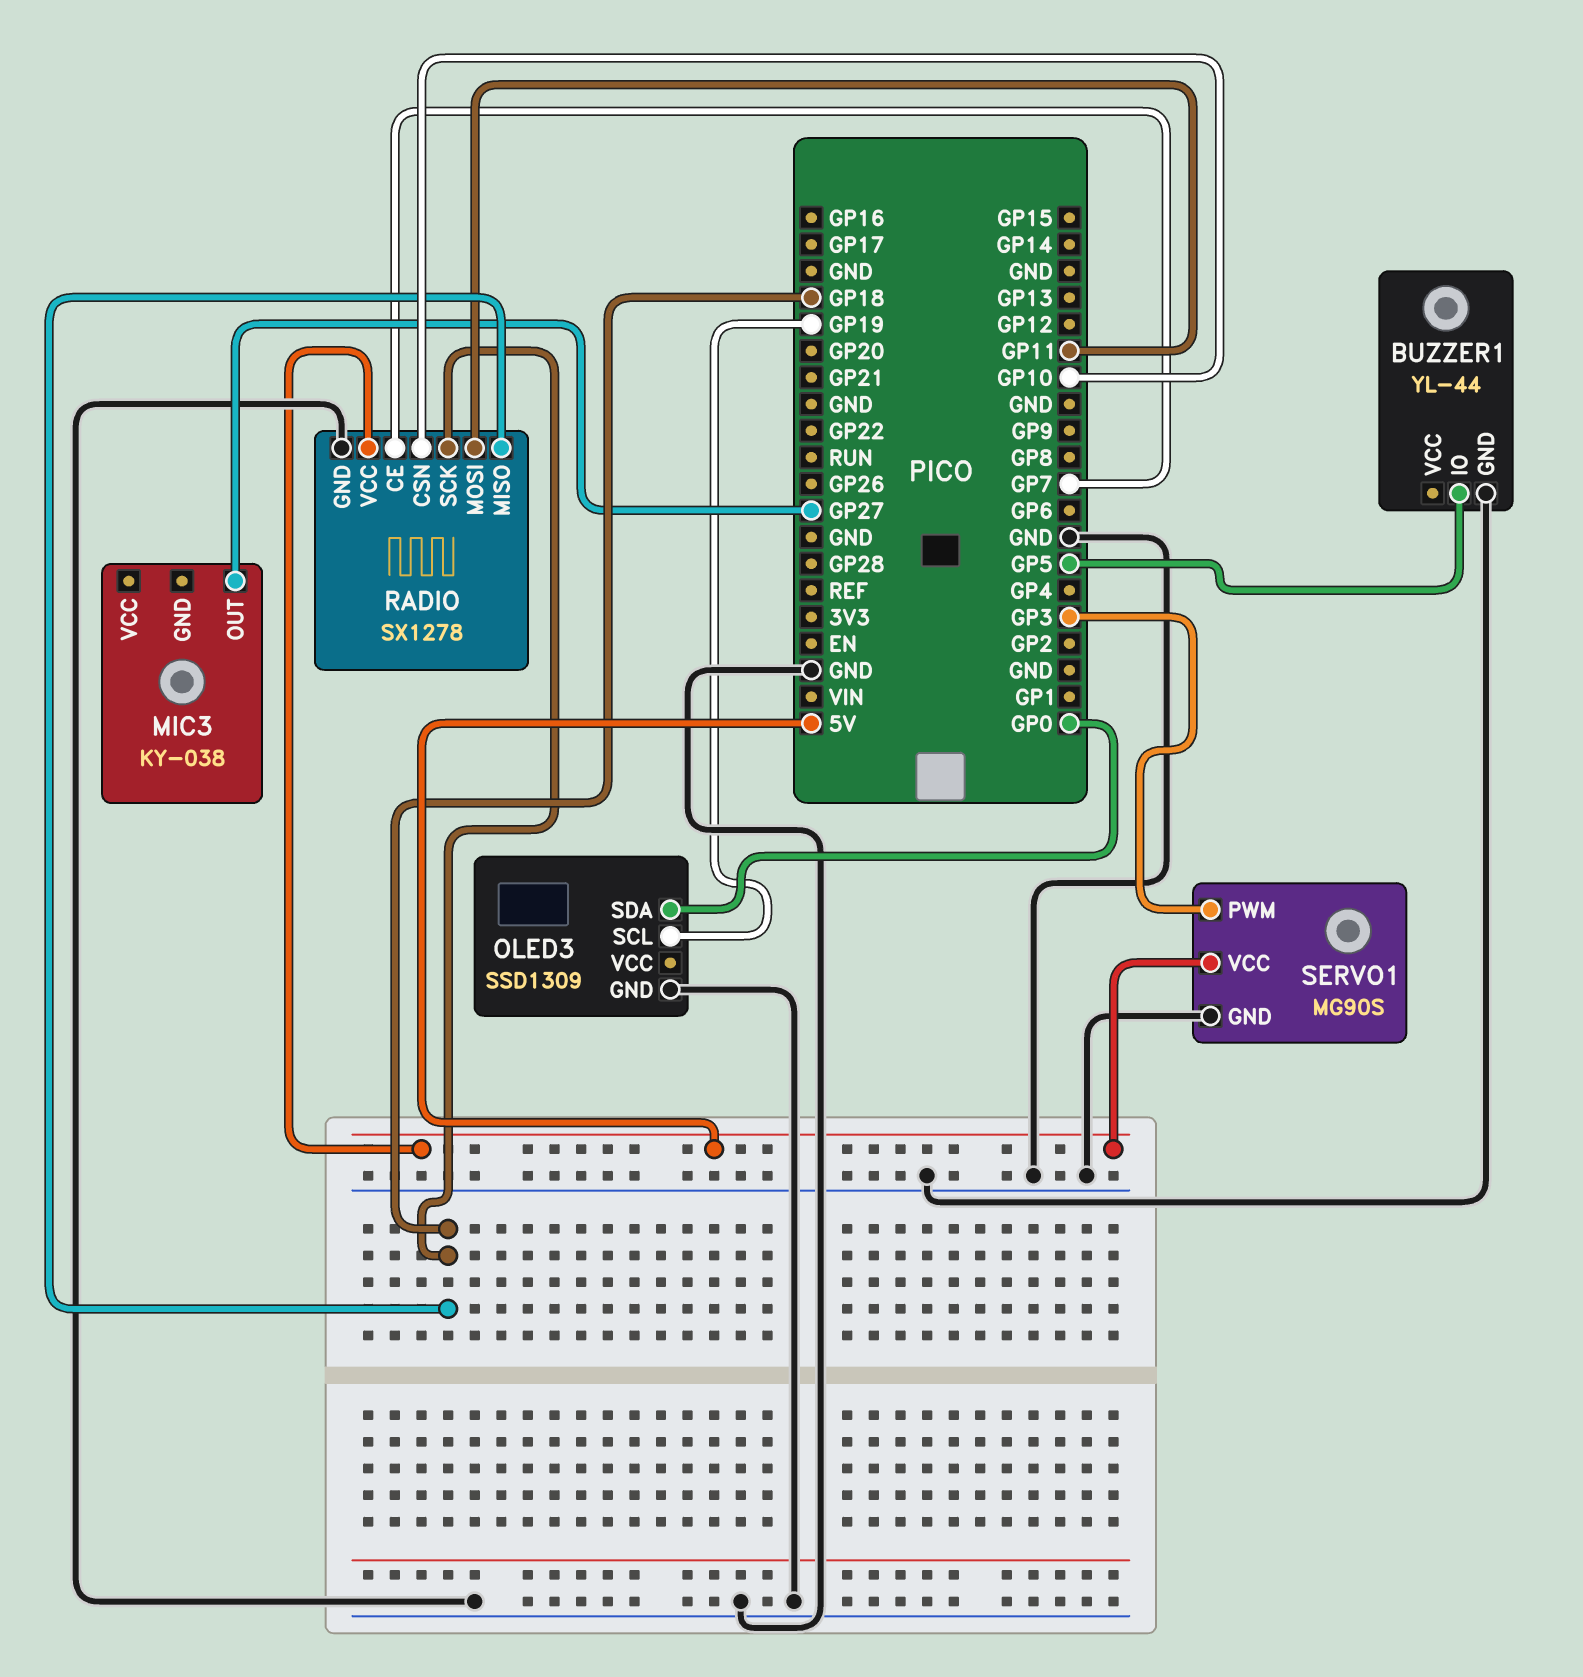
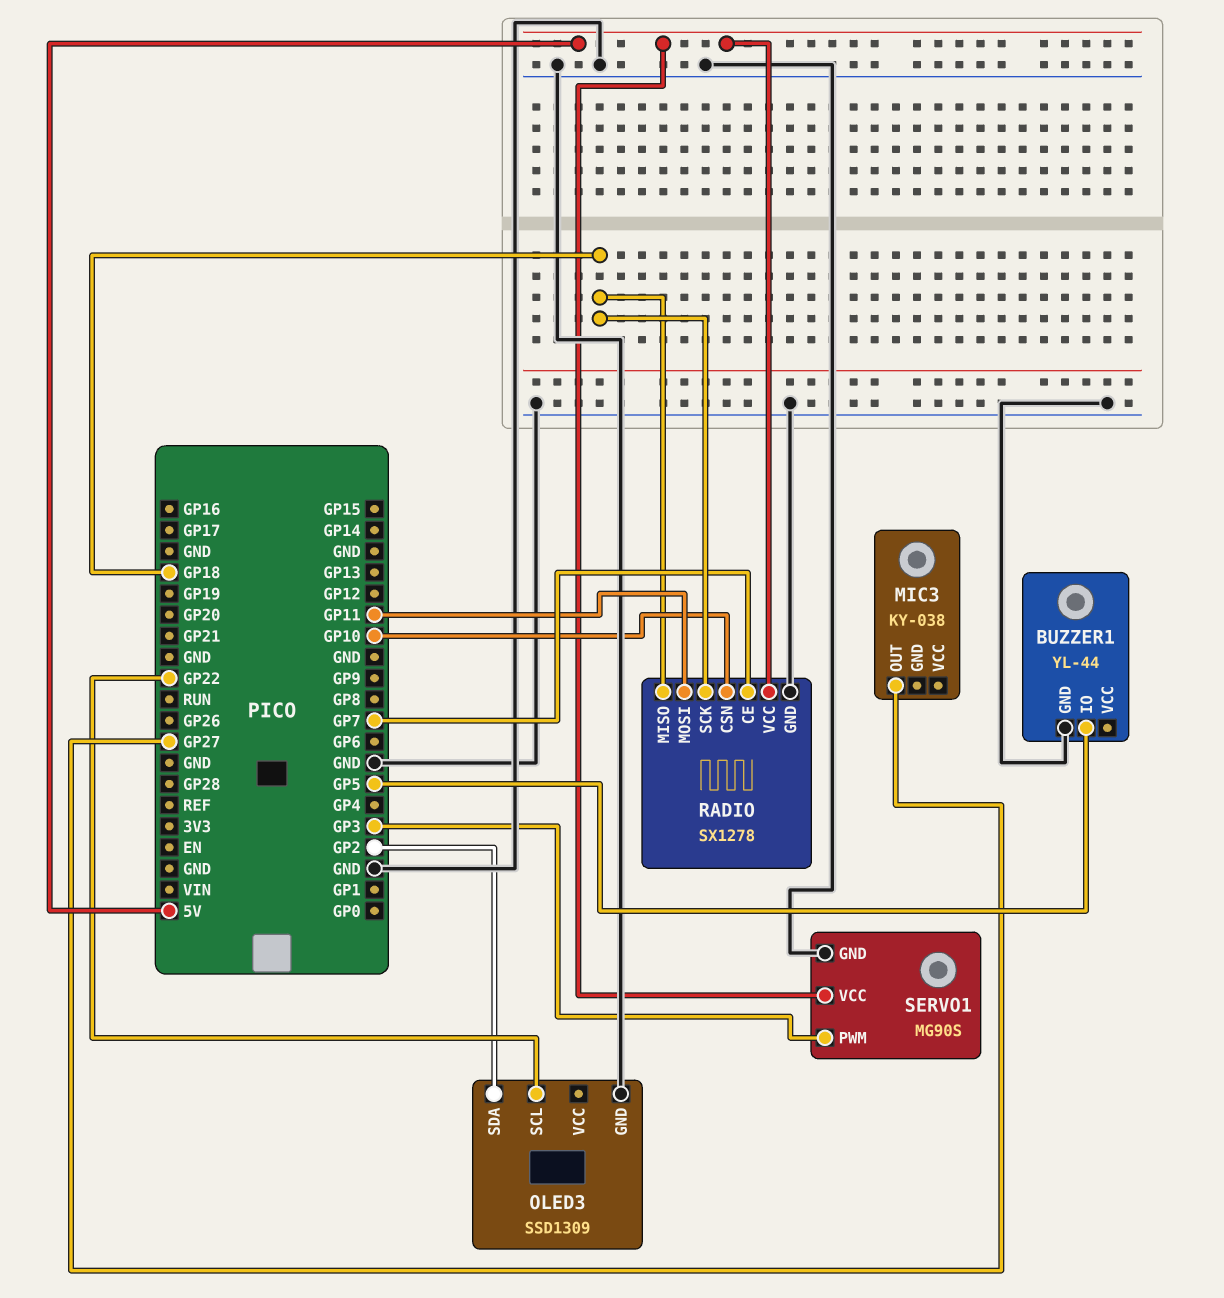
OLED3 pin SCL: GP19 -> GP22
OLED3 pin SDA: GP0 -> GP2

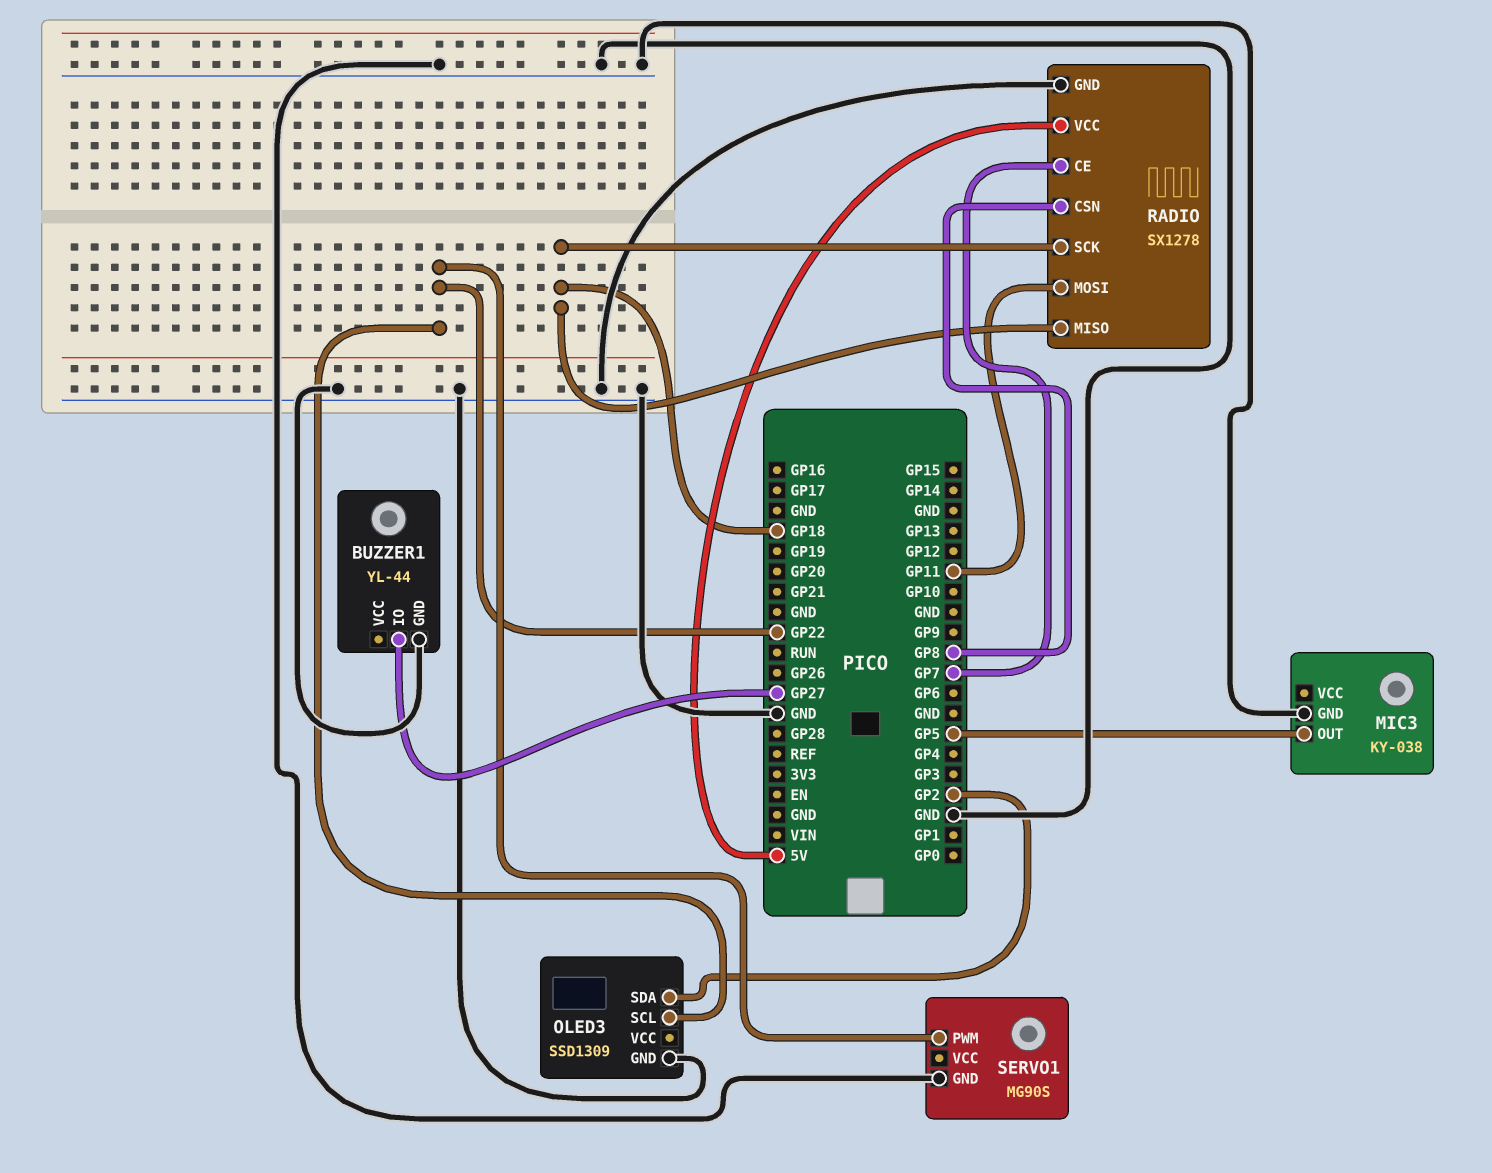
BUZZER1 pin IO: GP5 -> GP27
MIC3 pin GND: none -> GND
MIC3 pin OUT: GP27 -> GP5
RADIO pin CSN: GP10 -> GP8
SERVO1 pin PWM: GP3 -> GP22
SERVO1 pin VCC: 5V -> none

